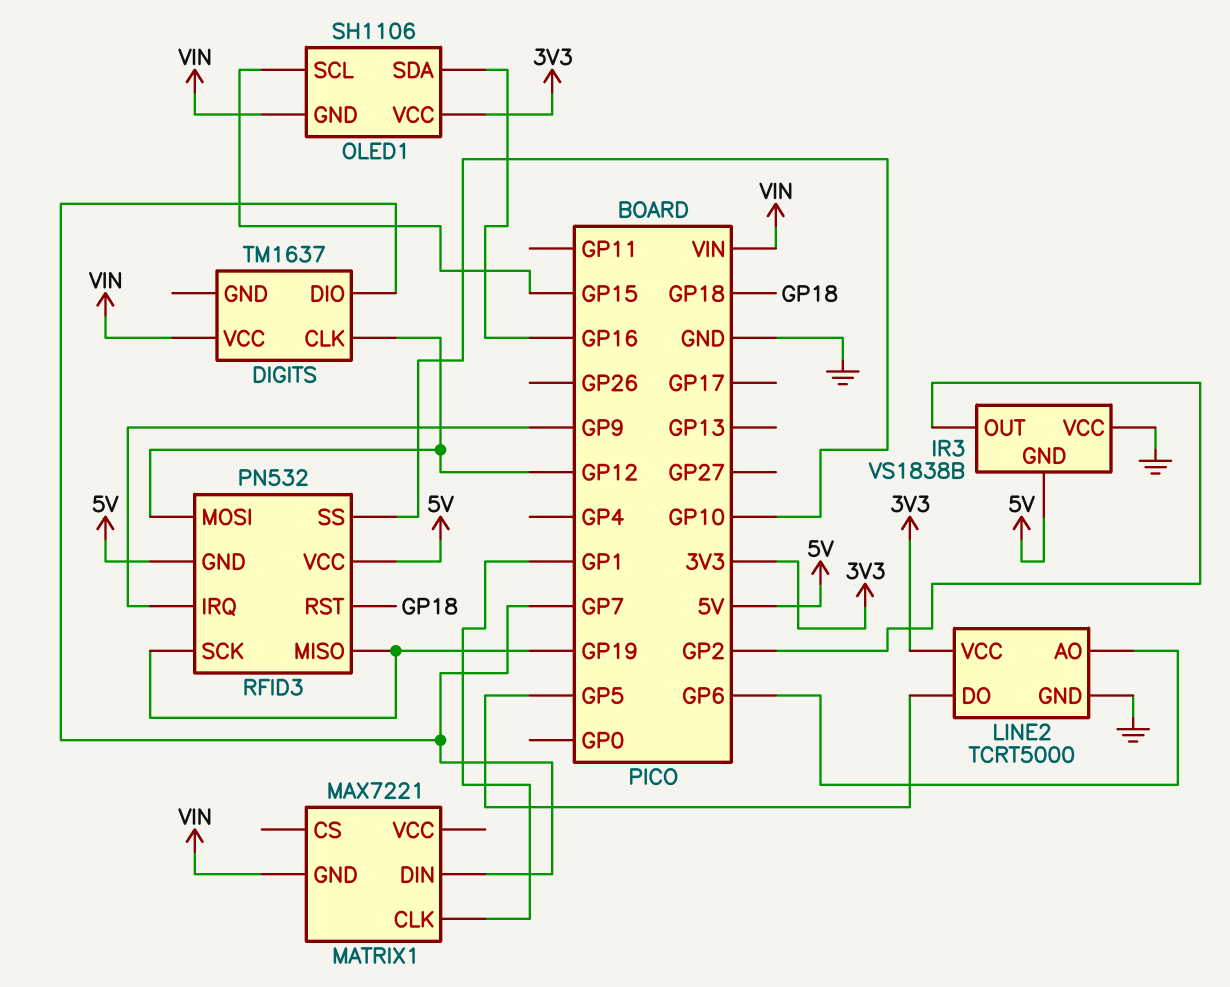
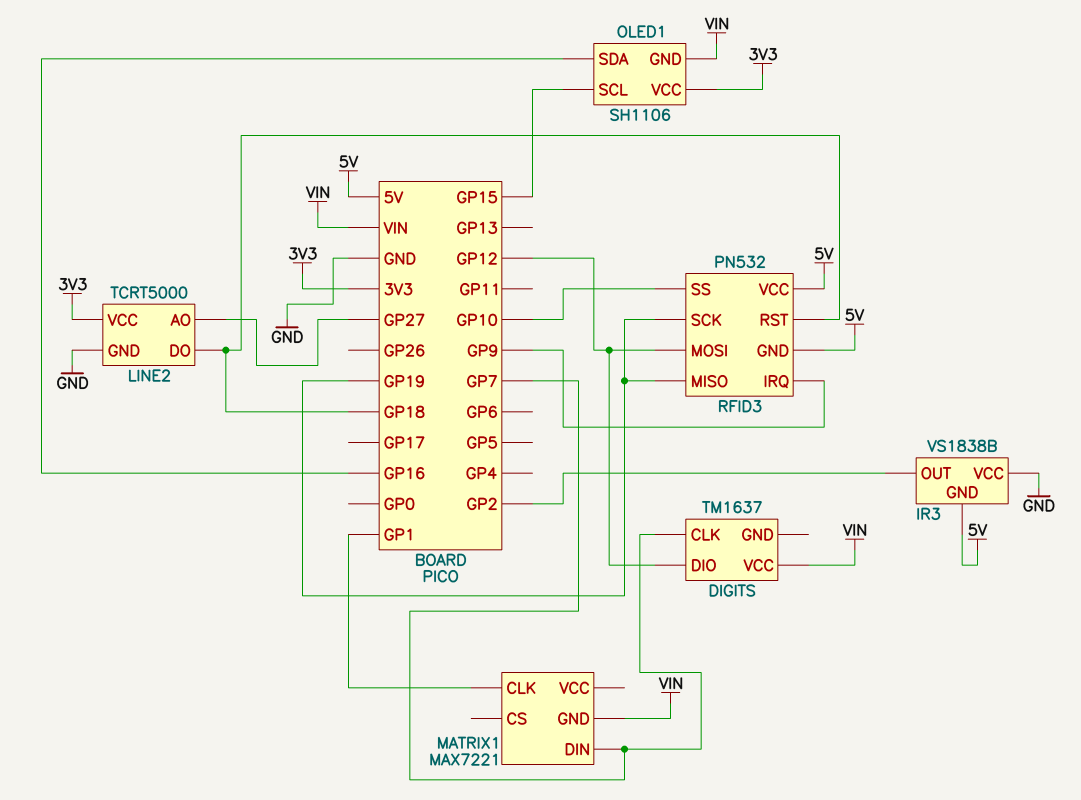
DIGITS pin CLK: GP12 -> GP7
DIGITS pin DIO: GP7 -> GP12
LINE2 pin AO: GP6 -> GP27
LINE2 pin DO: GP5 -> GP18

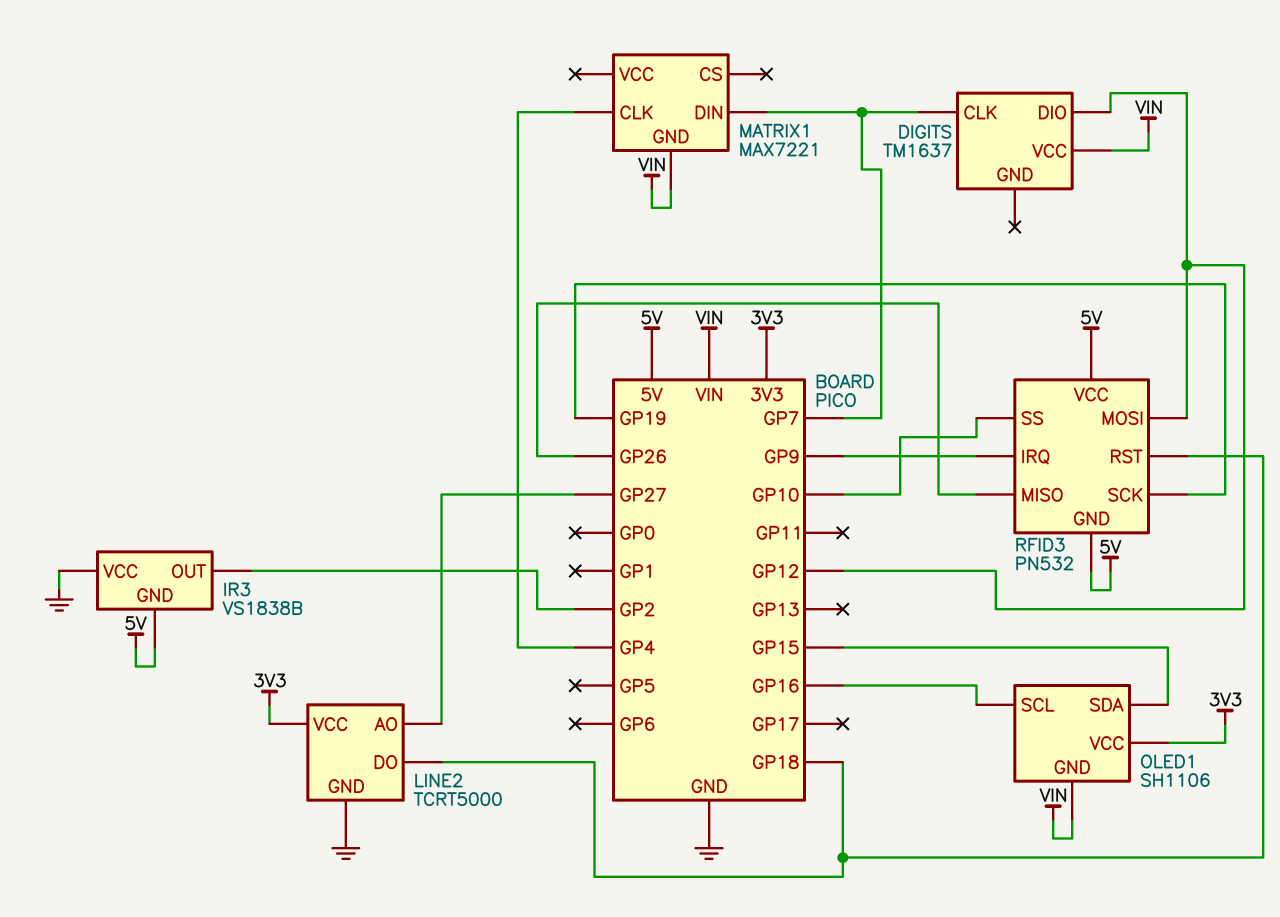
MATRIX1 pin CLK: GP1 -> GP4
OLED1 pin SCL: GP15 -> GP16
OLED1 pin SDA: GP16 -> GP15
RFID3 pin MISO: GP19 -> GP26

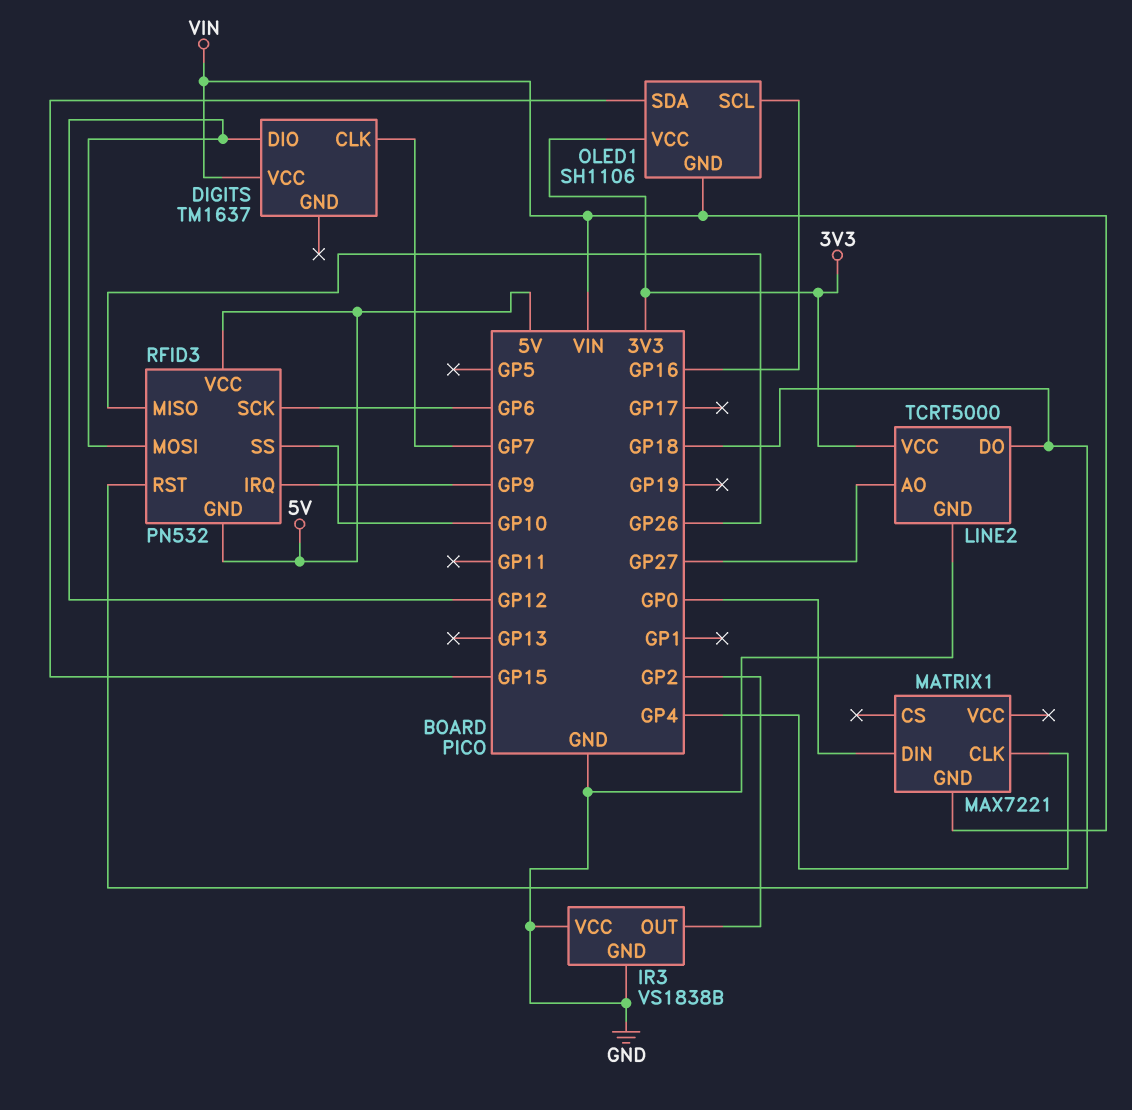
IR3 pin GND: 5V -> GND
MATRIX1 pin DIN: GP7 -> GP0
RFID3 pin SCK: GP19 -> GP6

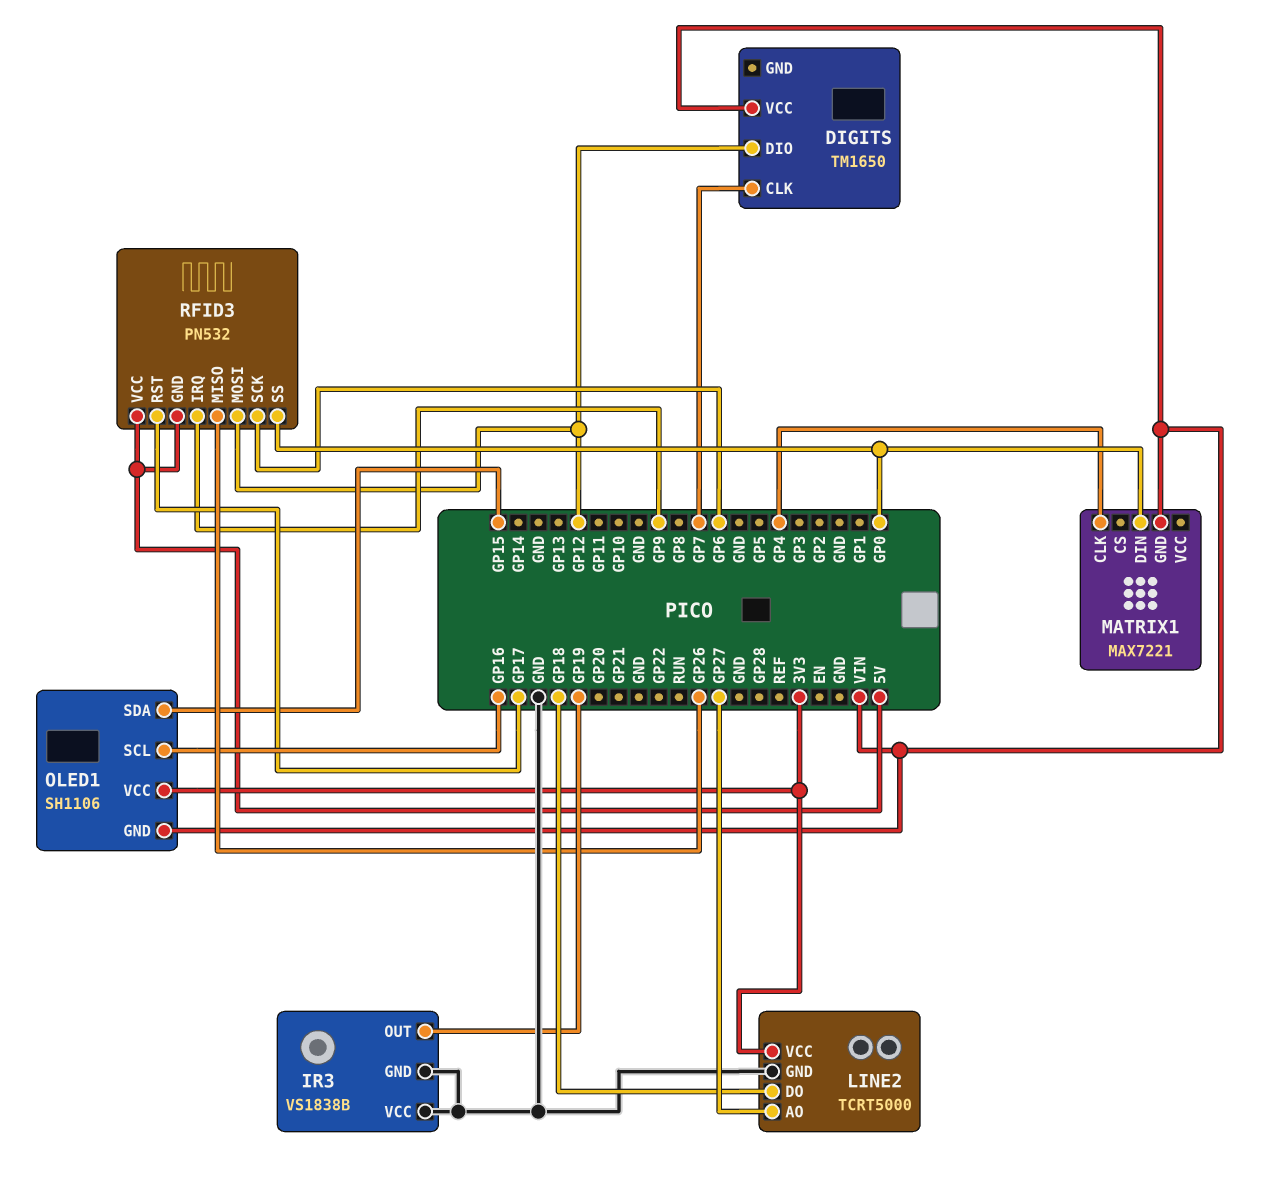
DIGITS: TM1637 -> TM1650
IR3 pin OUT: GP2 -> GP19
RFID3 pin RST: GP18 -> GP17
RFID3 pin SS: GP10 -> GP0

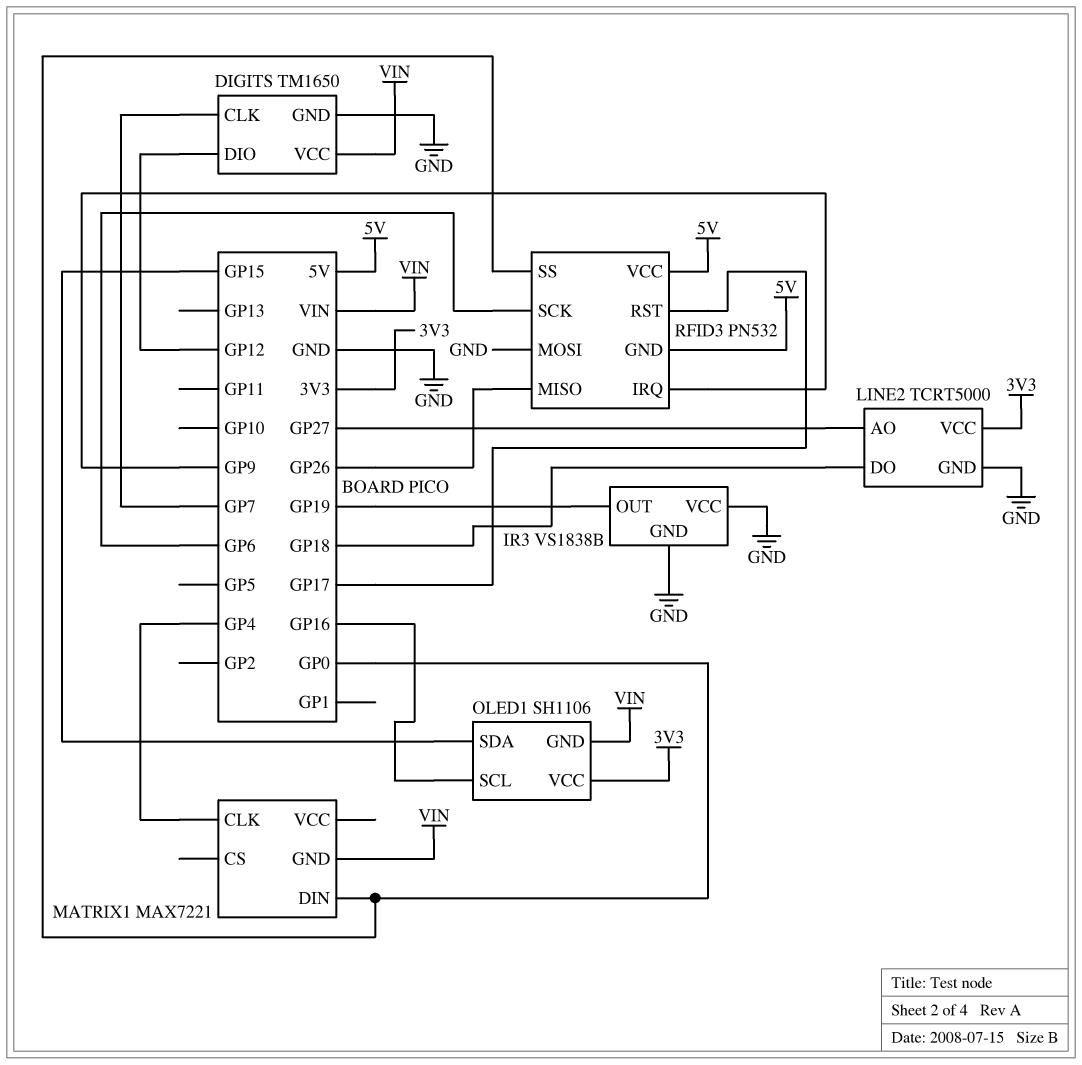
DIGITS pin GND: none -> GND
RFID3 pin MOSI: GP12 -> GND

